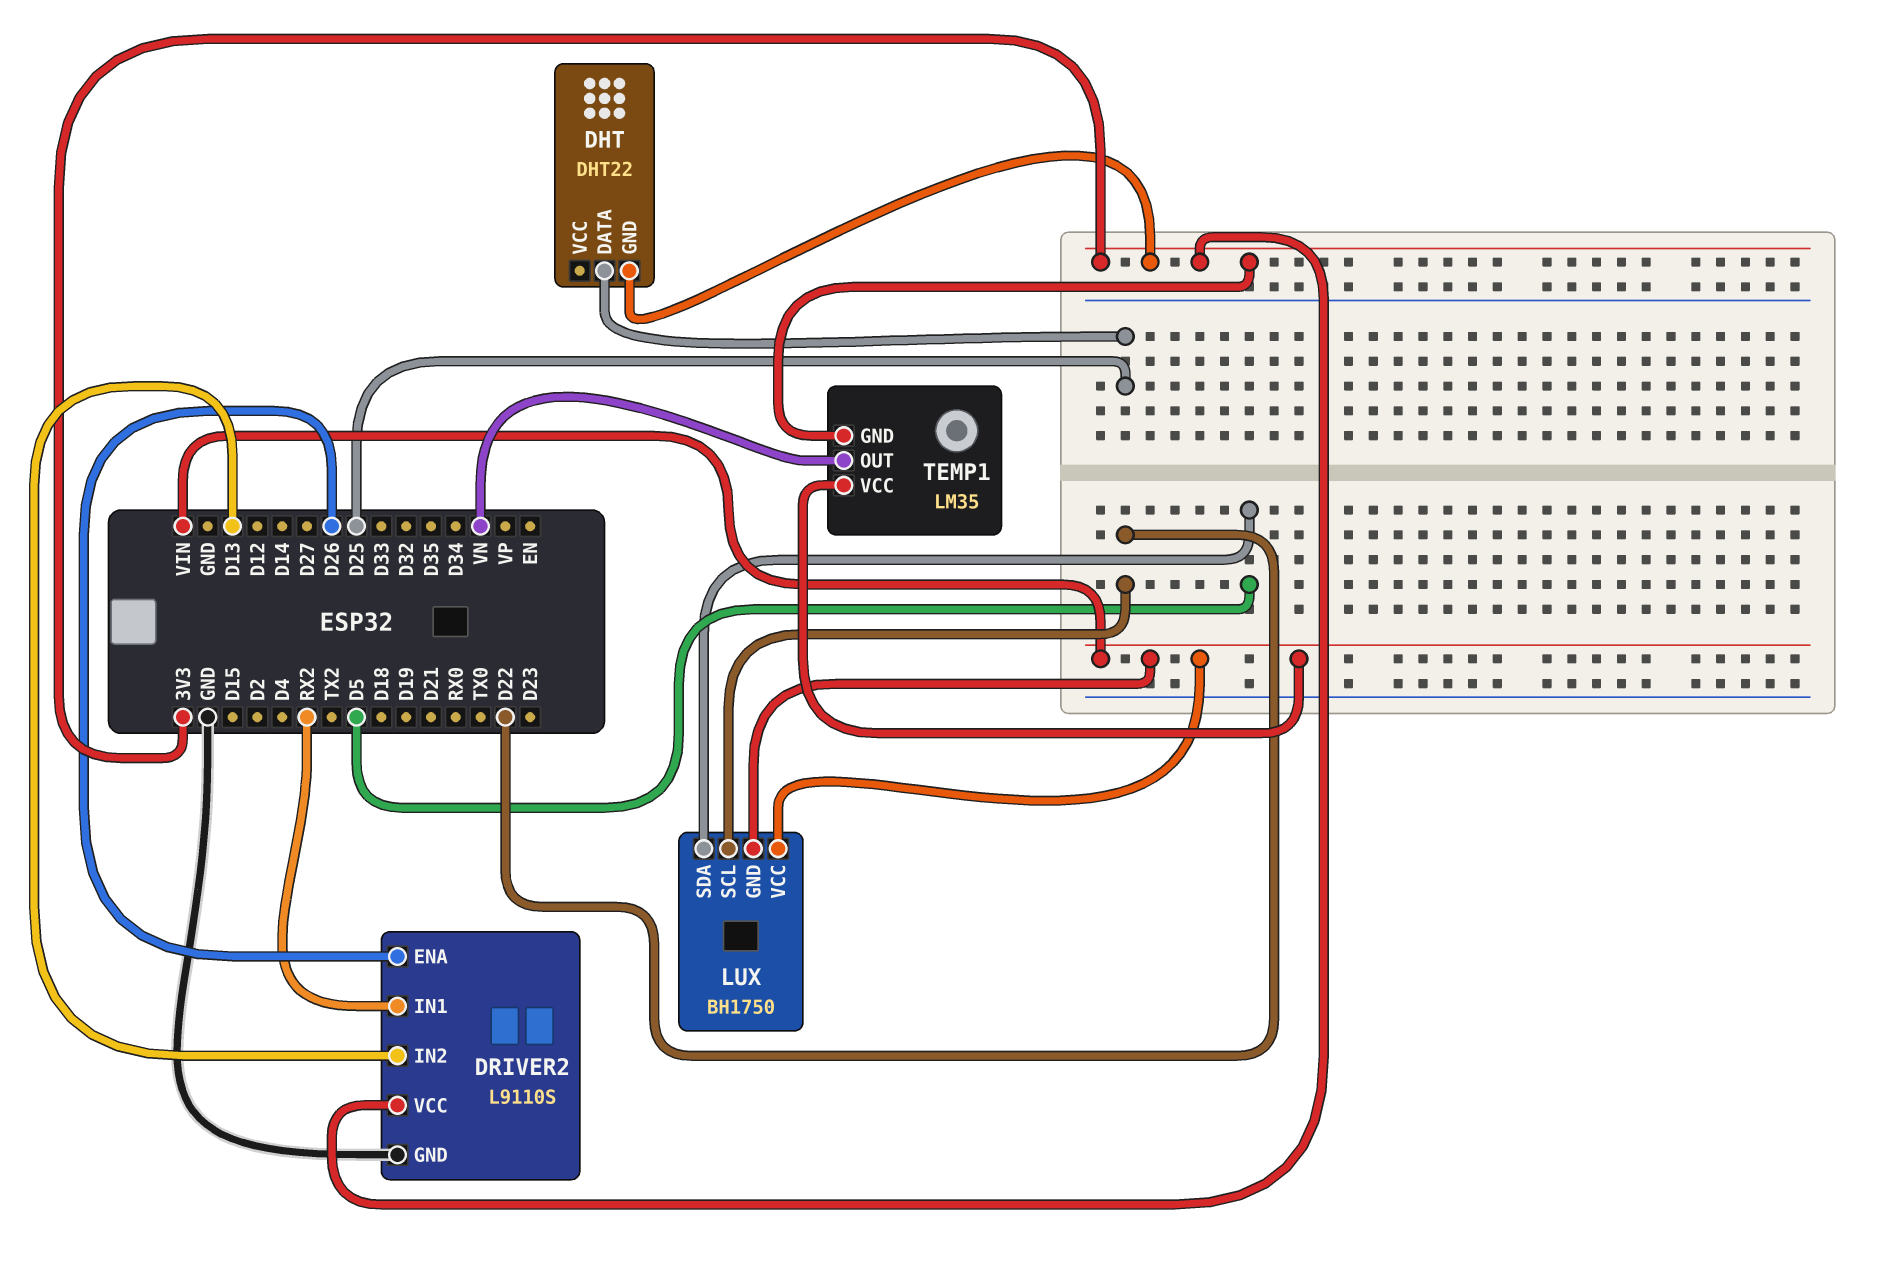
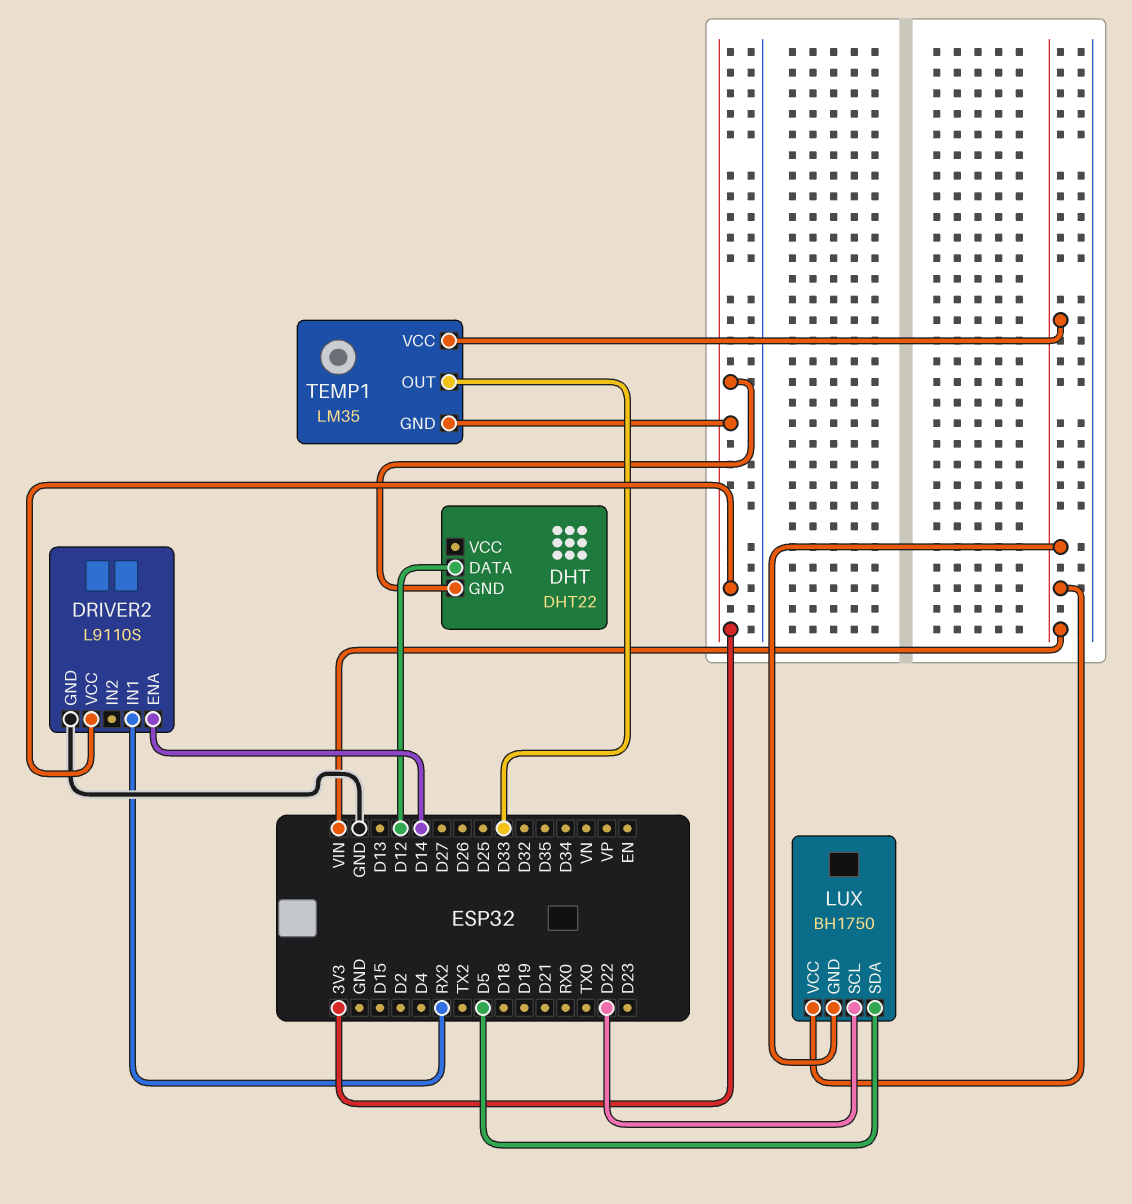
DHT pin DATA: D25 -> D12
DRIVER2 pin ENA: D26 -> D14
DRIVER2 pin IN2: D13 -> none
TEMP1 pin OUT: VN -> D33

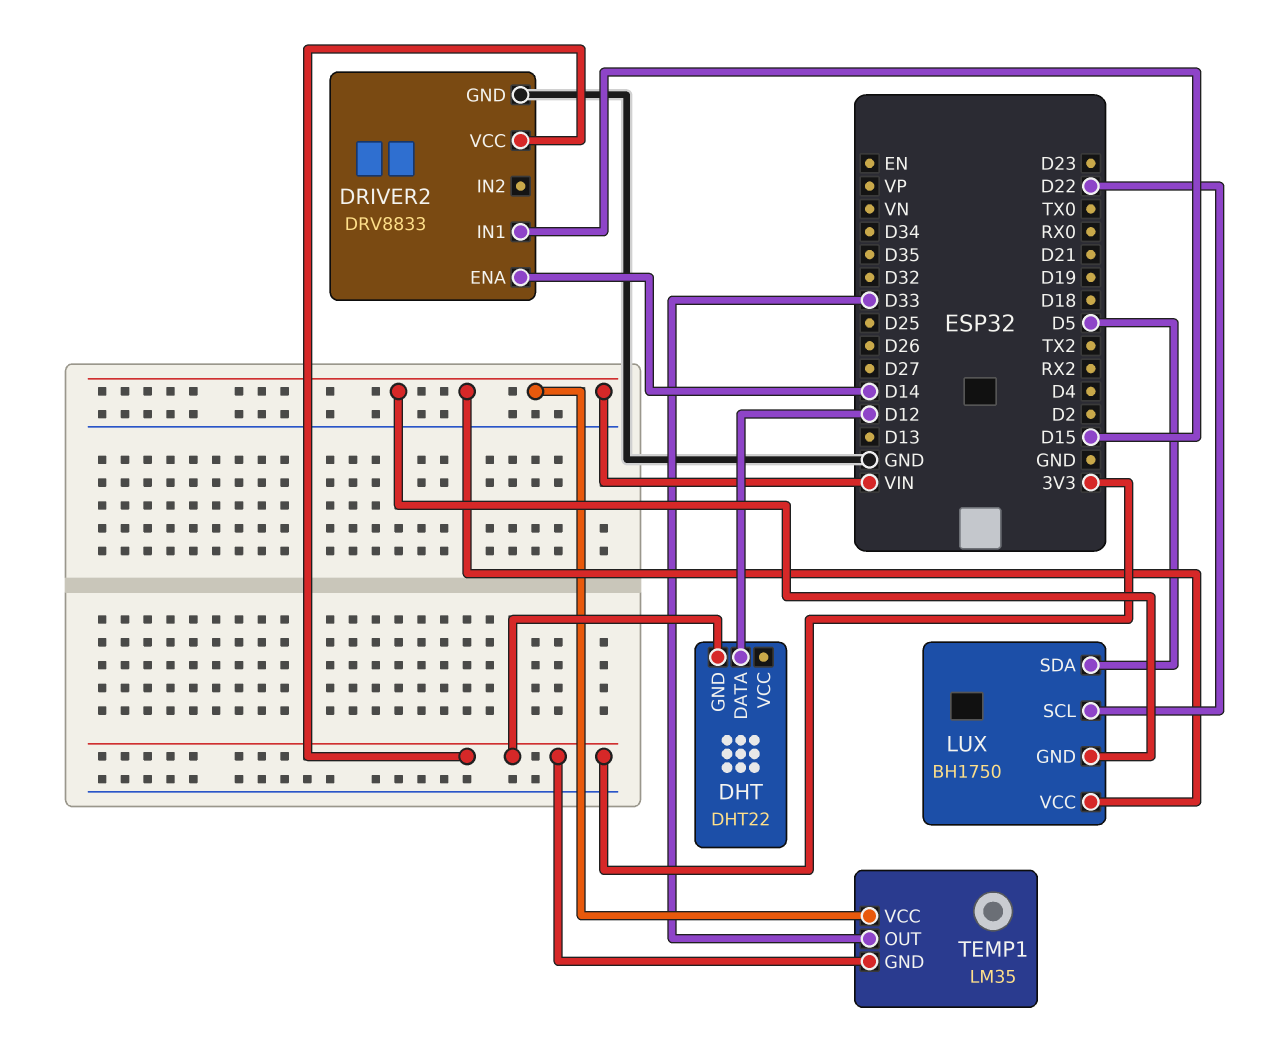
DRIVER2: L9110S -> DRV8833
DRIVER2 pin IN1: RX2 -> D15

